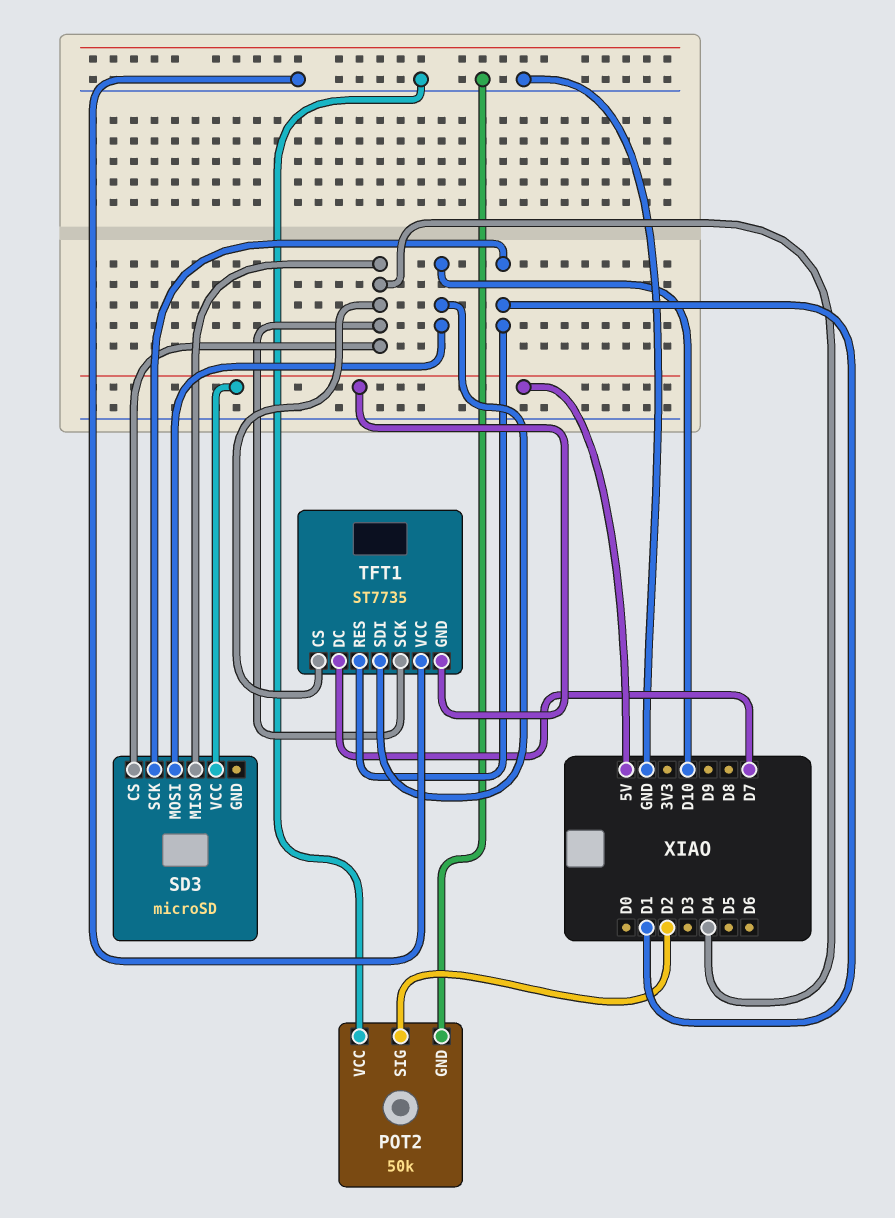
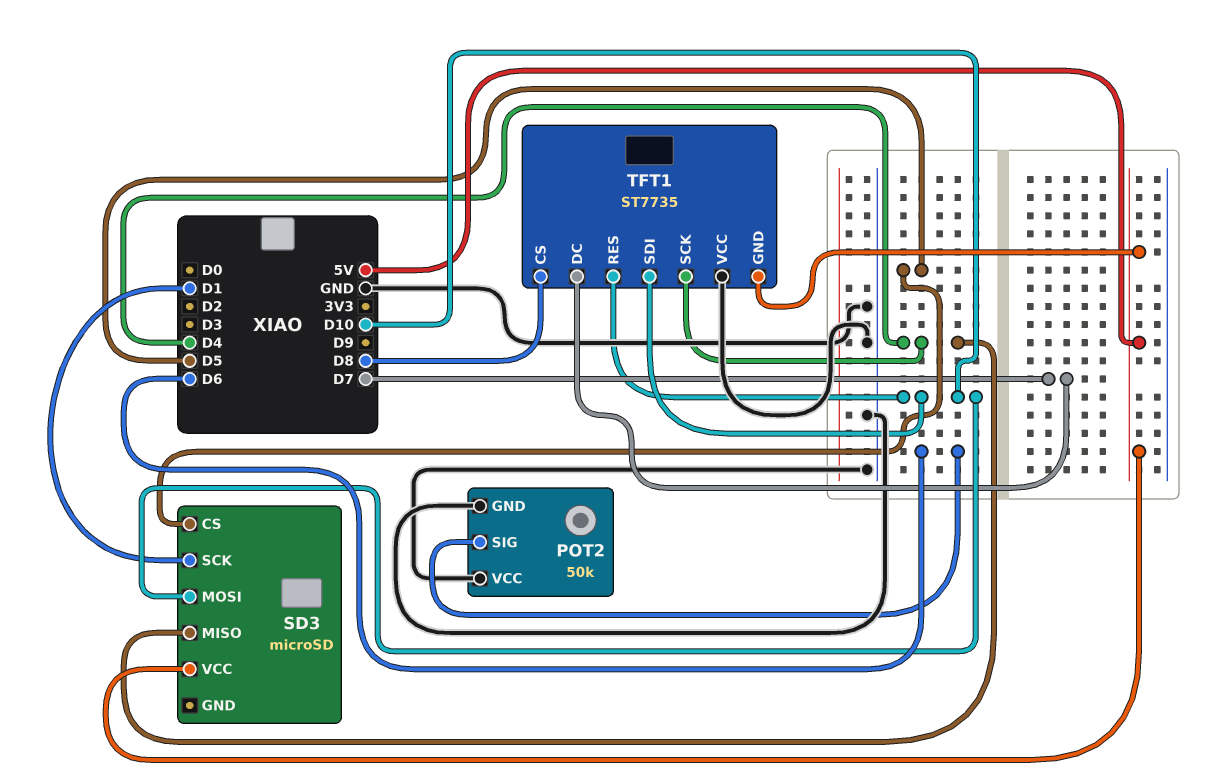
POT2 pin SIG: D2 -> D6
SD3 pin CS: D4 -> D5
TFT1 pin CS: D4 -> D8
TFT1 pin RES: D1 -> D10

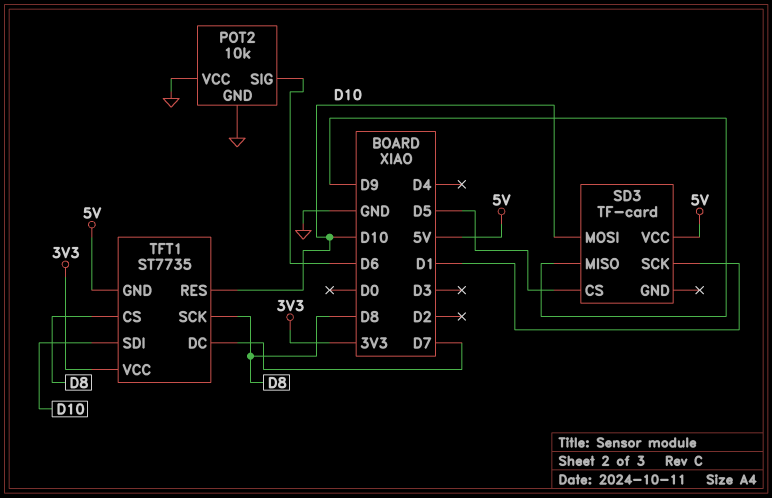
POT2: 50k -> 10k
SD3: microSD -> TF-card
SD3 pin MISO: D4 -> D9
TFT1 pin SCK: D4 -> D8
TFT1 pin VCC: GND -> 3V3

